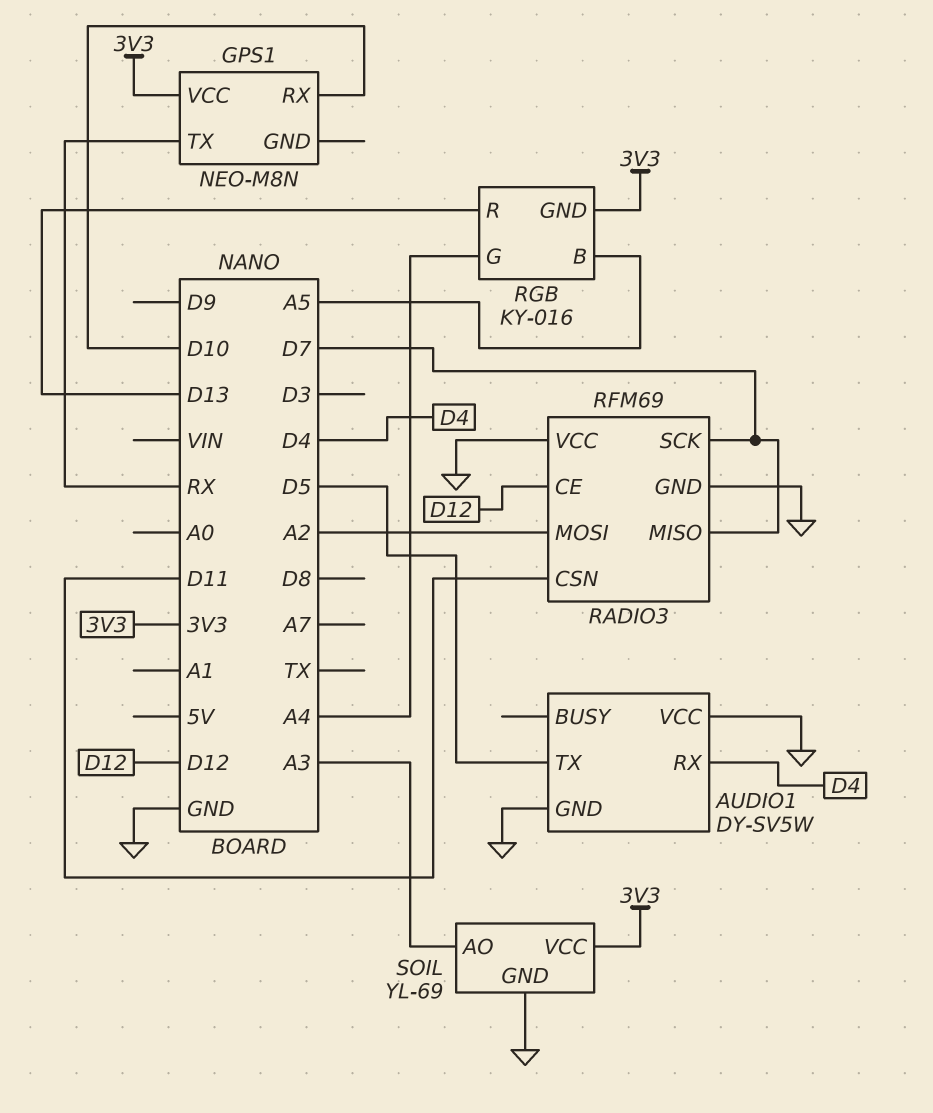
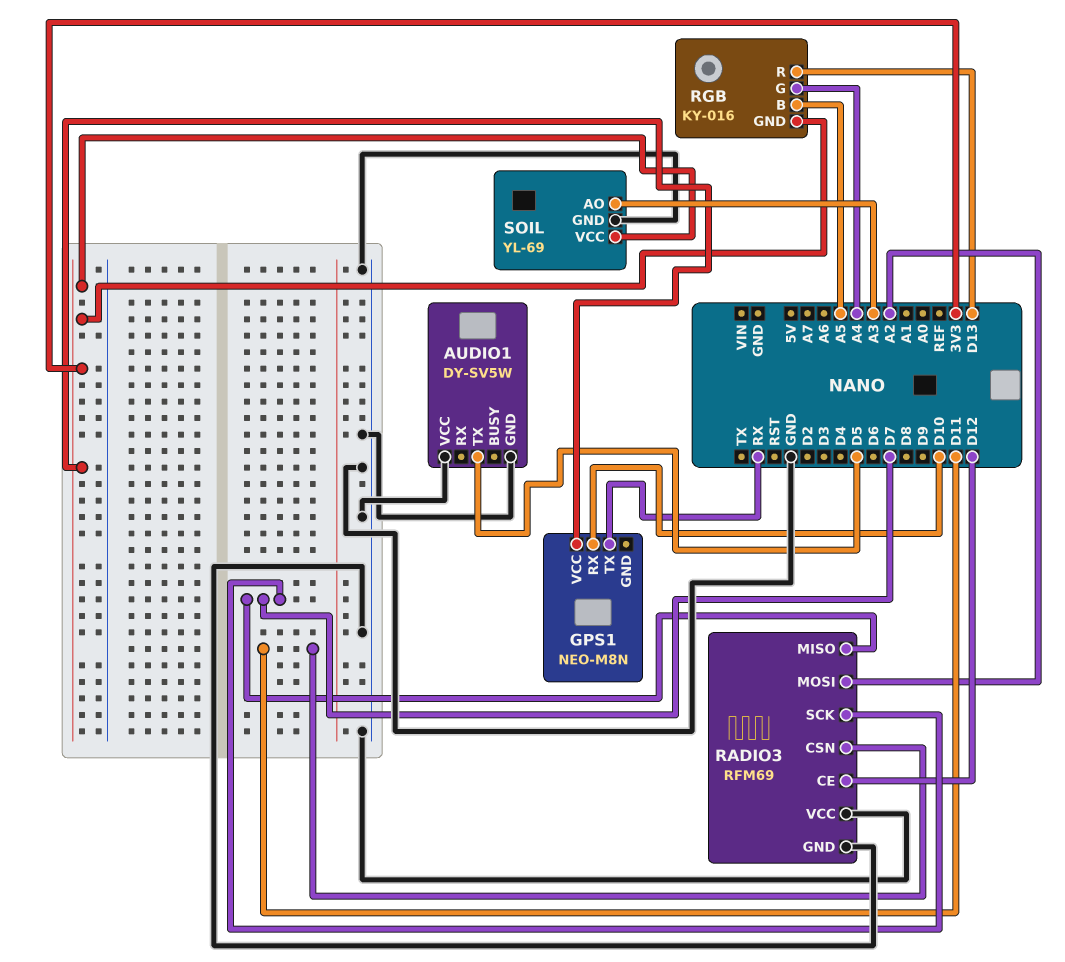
AUDIO1 pin RX: D4 -> none

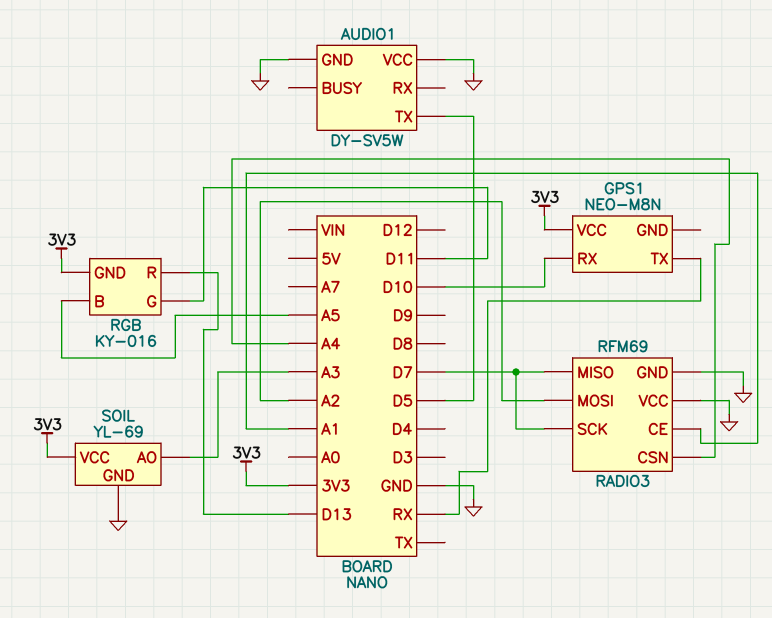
RADIO3 pin CE: D12 -> A1
RADIO3 pin CSN: D11 -> A4
RGB pin G: A4 -> D11

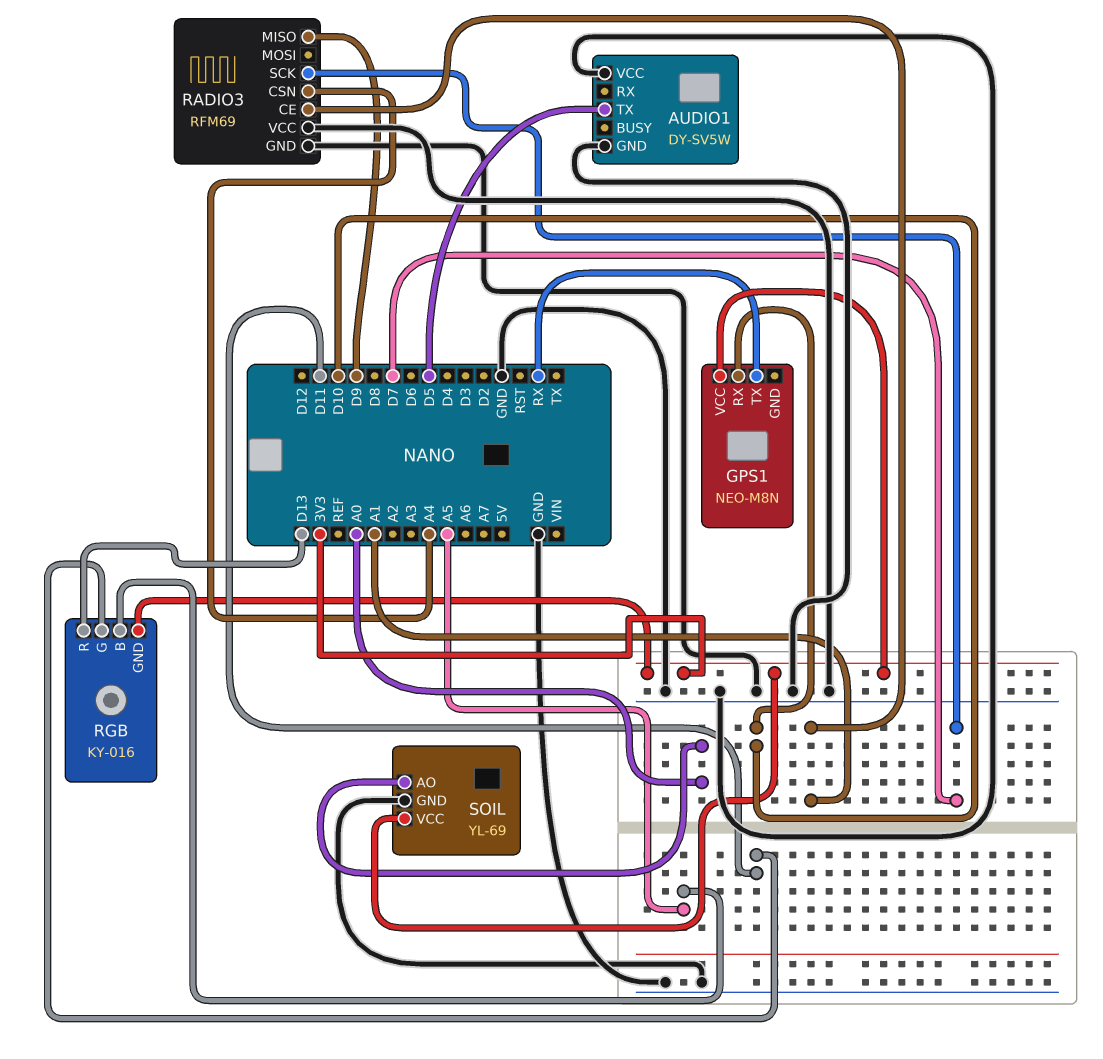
RADIO3 pin MISO: D7 -> D9
RADIO3 pin MOSI: A2 -> none
SOIL pin AO: A3 -> A0

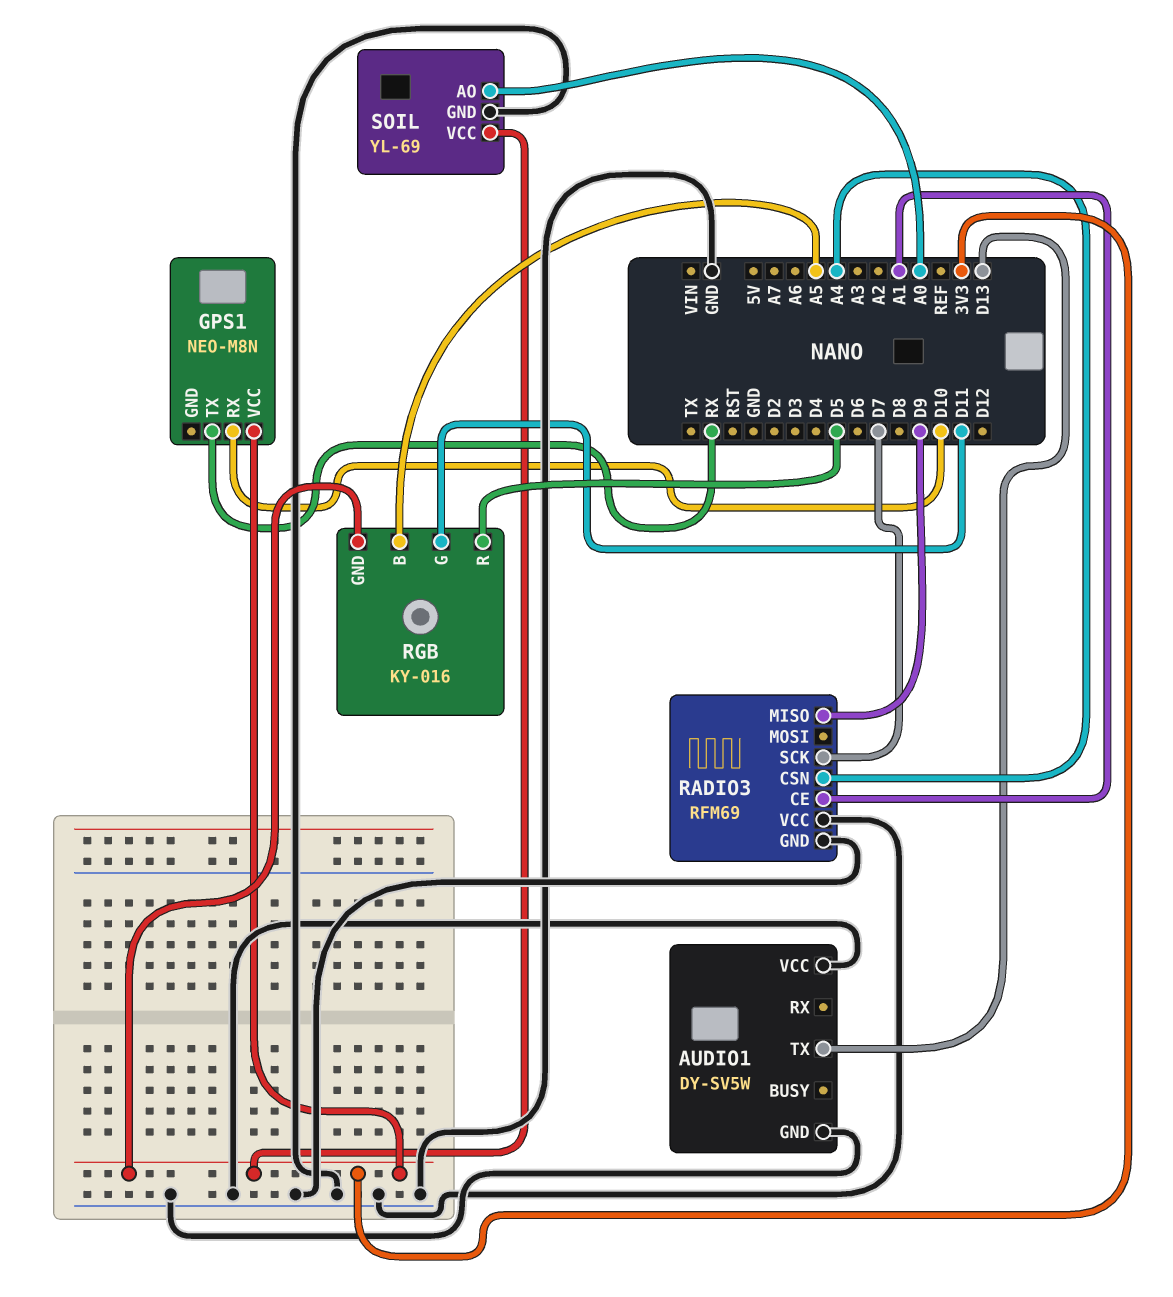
AUDIO1 pin TX: D5 -> D13
RGB pin R: D13 -> D5

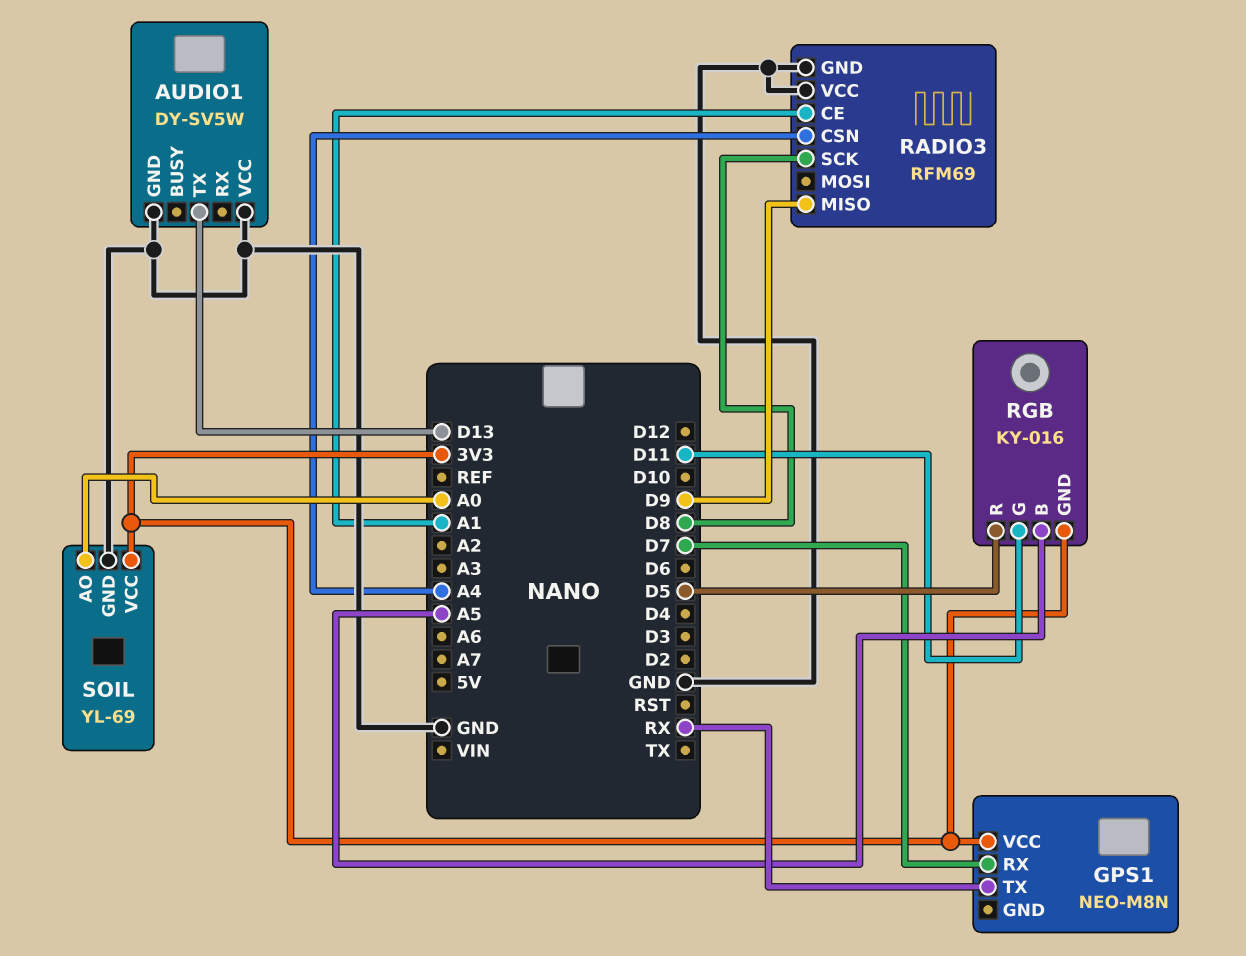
GPS1 pin RX: D10 -> D7
RADIO3 pin SCK: D7 -> D8

